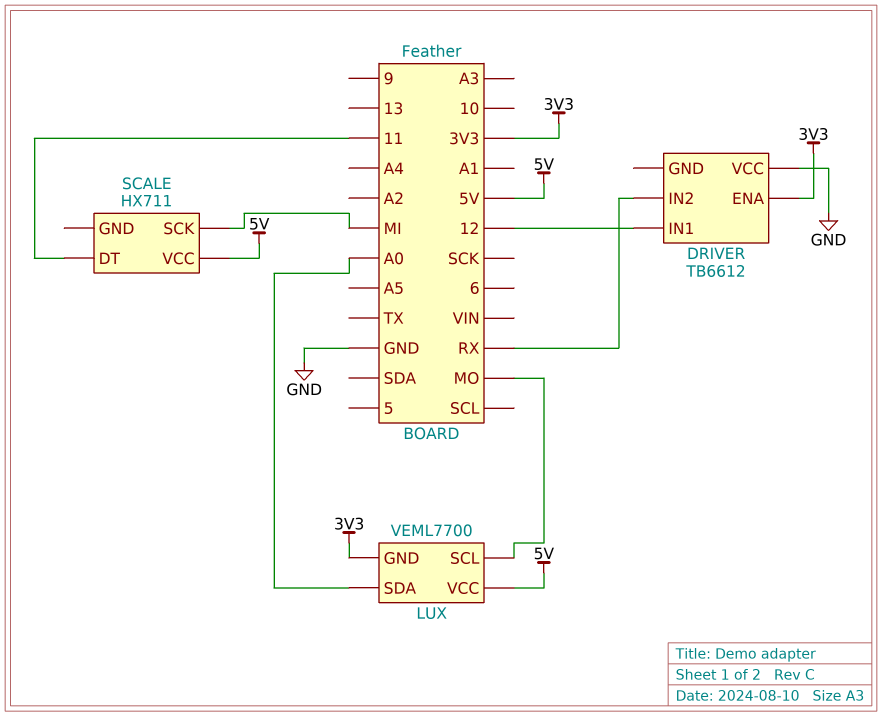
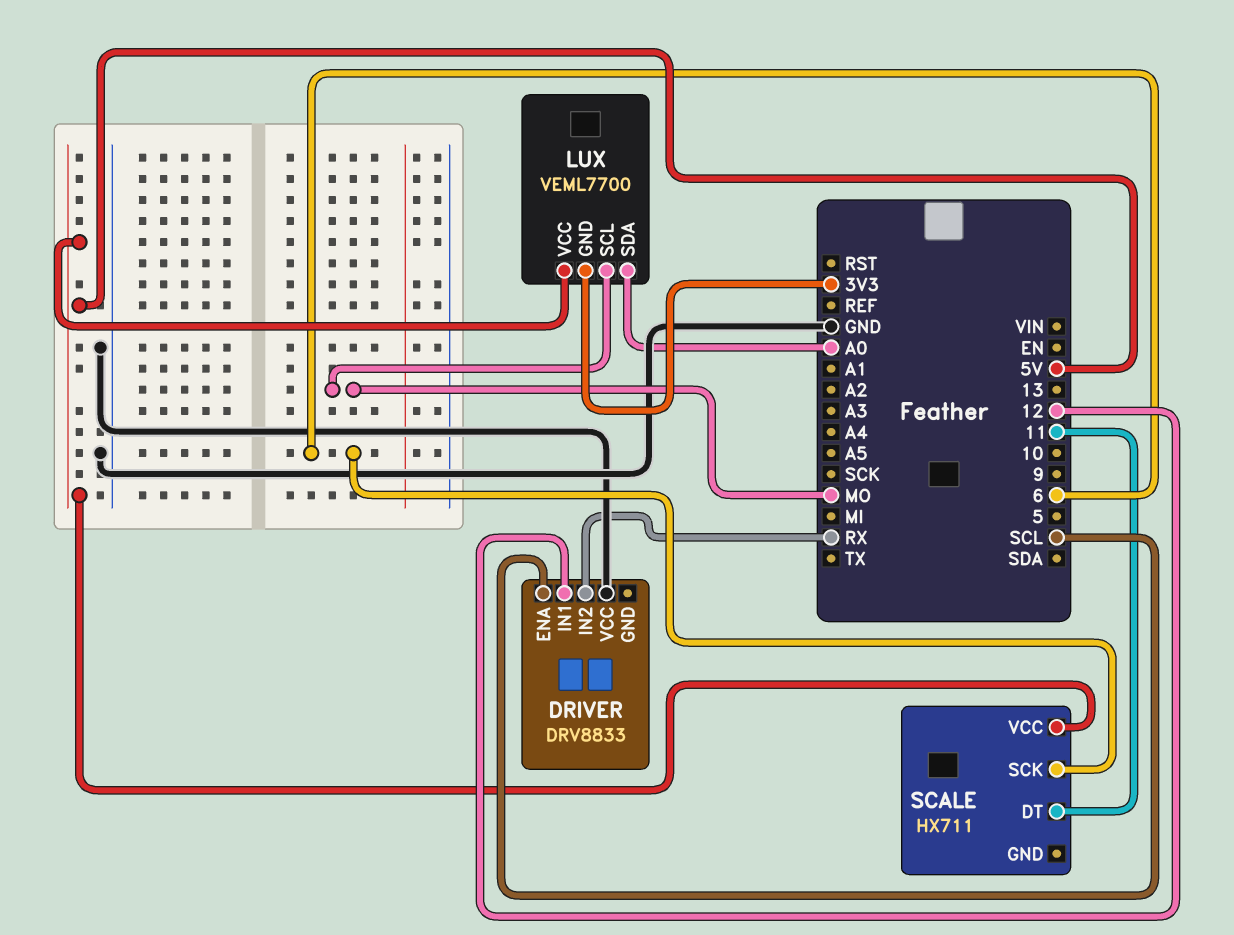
DRIVER: TB6612 -> DRV8833
DRIVER pin ENA: 3V3 -> SCL
SCALE pin SCK: MI -> 6

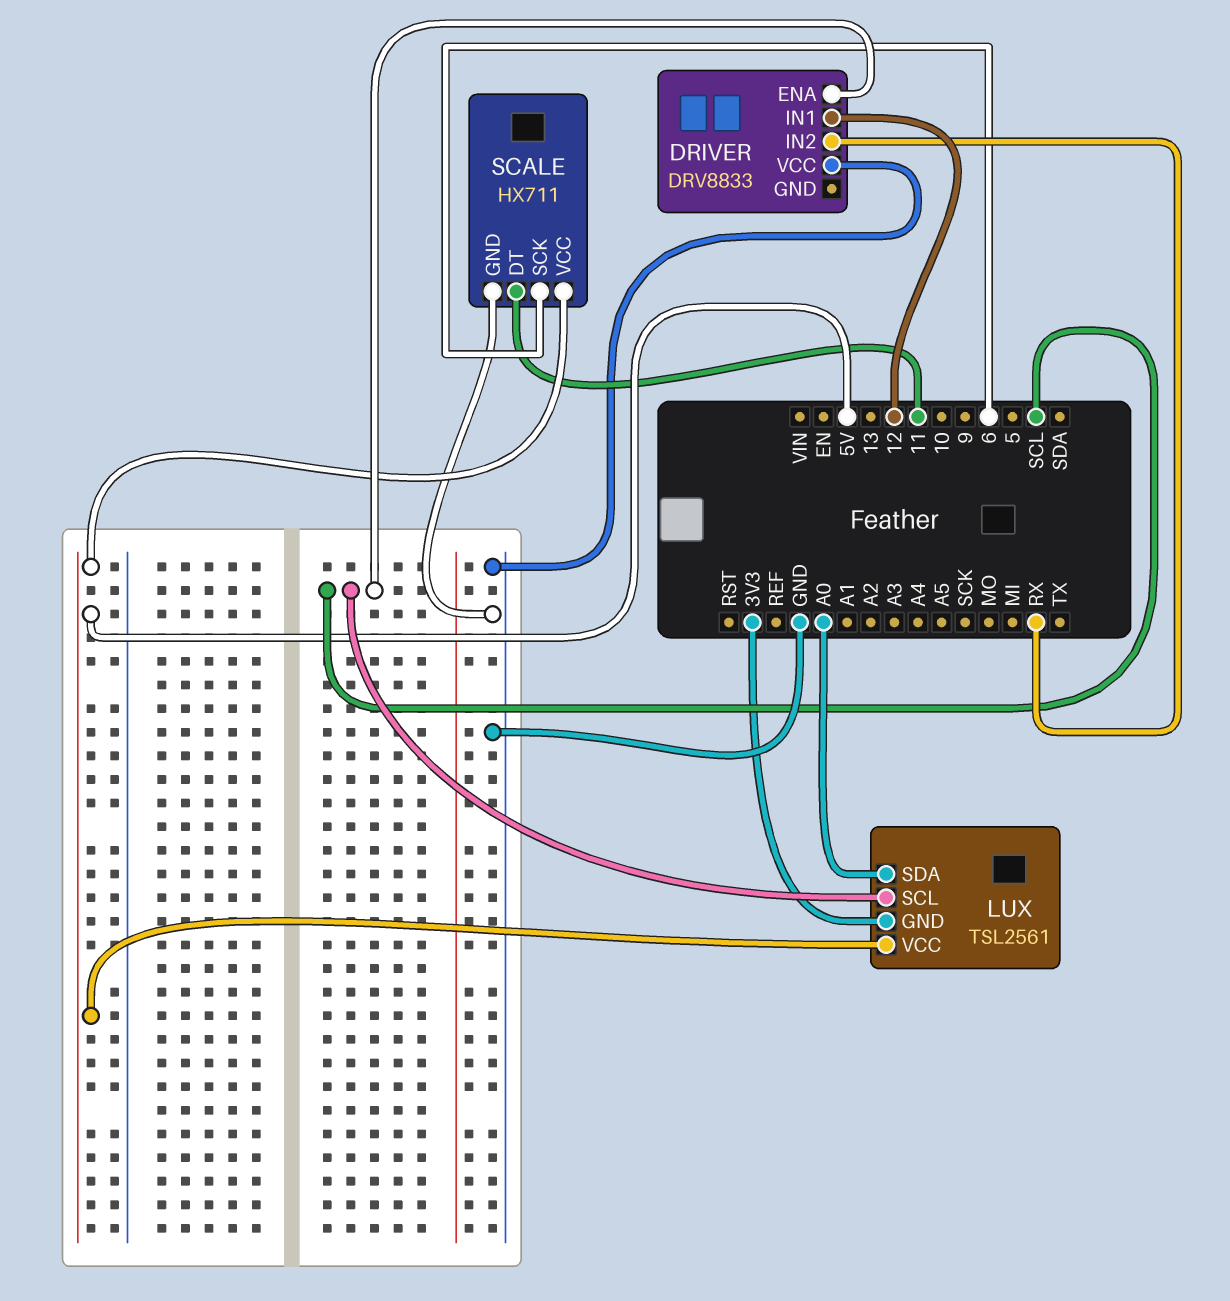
LUX: VEML7700 -> TSL2561
LUX pin SCL: MO -> SCL
SCALE pin GND: none -> GND

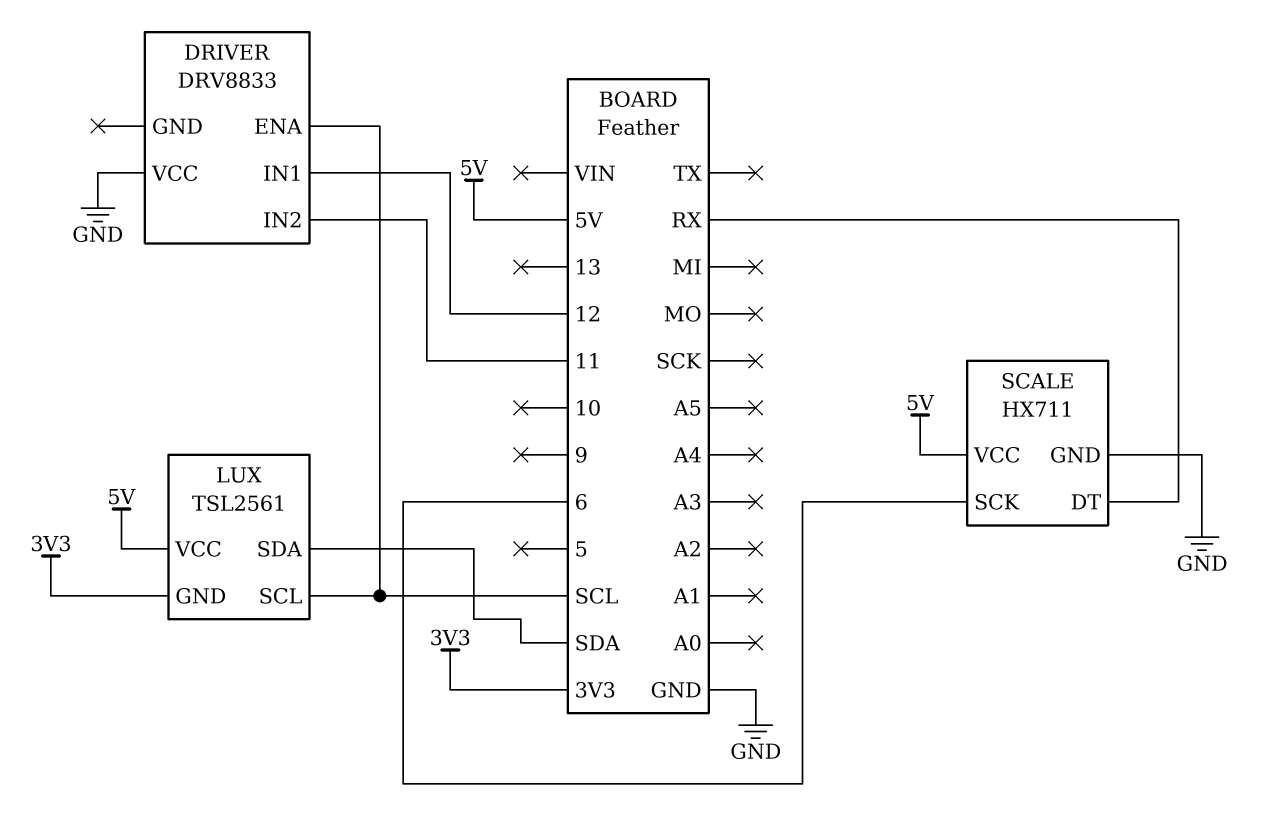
DRIVER pin IN2: RX -> 11
LUX pin SDA: A0 -> SDA
SCALE pin DT: 11 -> RX

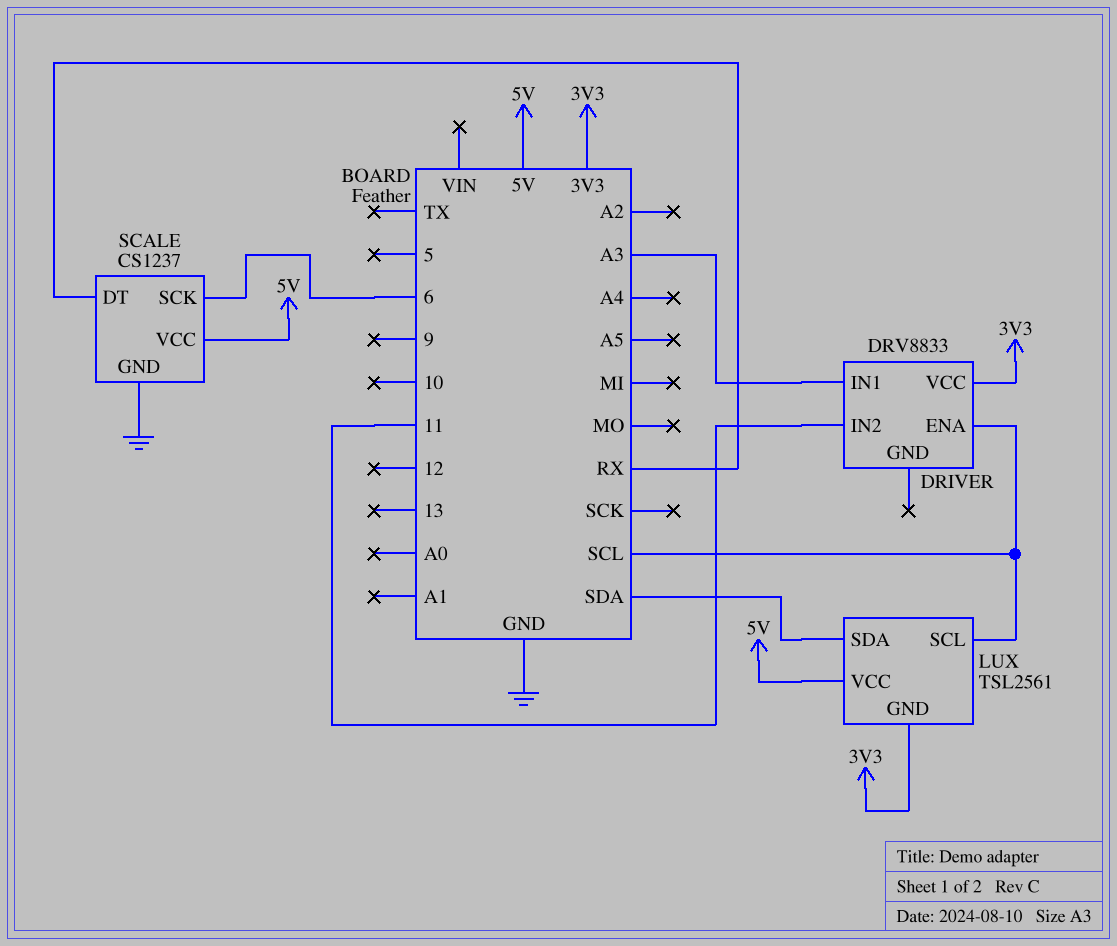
DRIVER pin IN1: 12 -> A3
DRIVER pin VCC: GND -> 3V3
SCALE: HX711 -> CS1237

